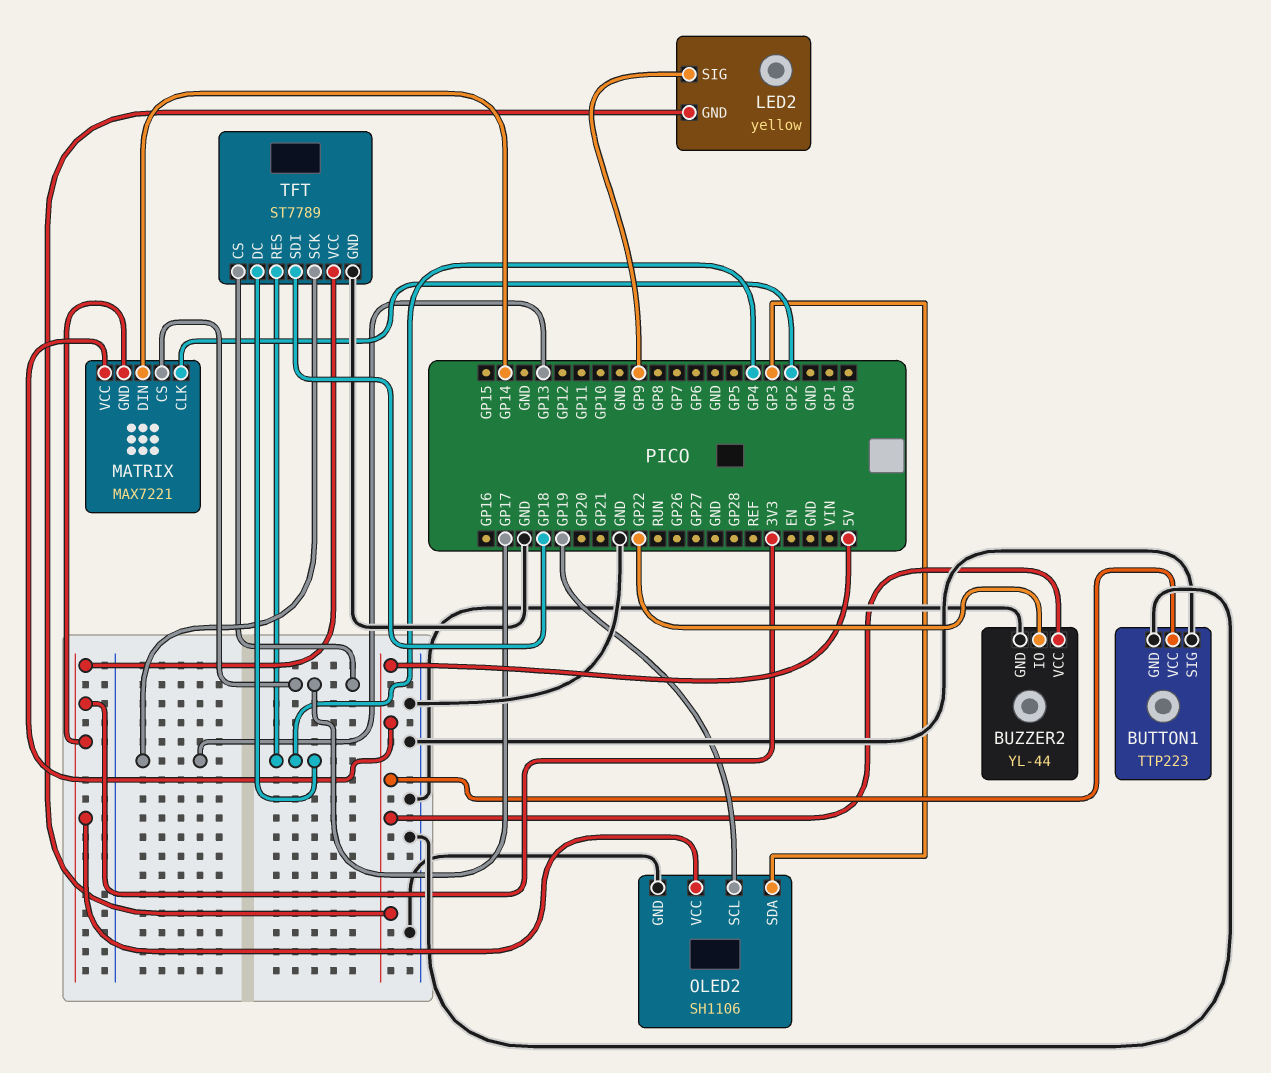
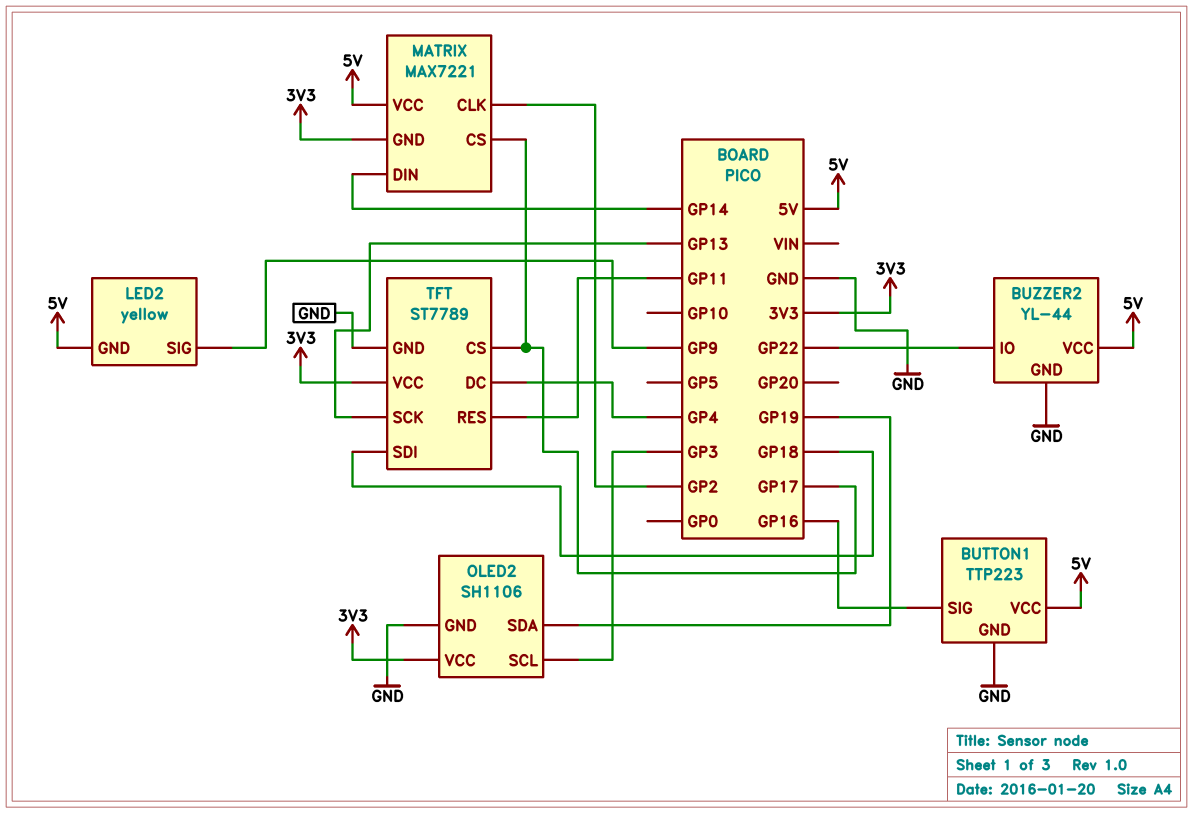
BUTTON1 pin SIG: GND -> GP16
OLED2 pin SCL: GP19 -> GP3
OLED2 pin SDA: GP3 -> GP19
TFT pin RES: GP4 -> GP11

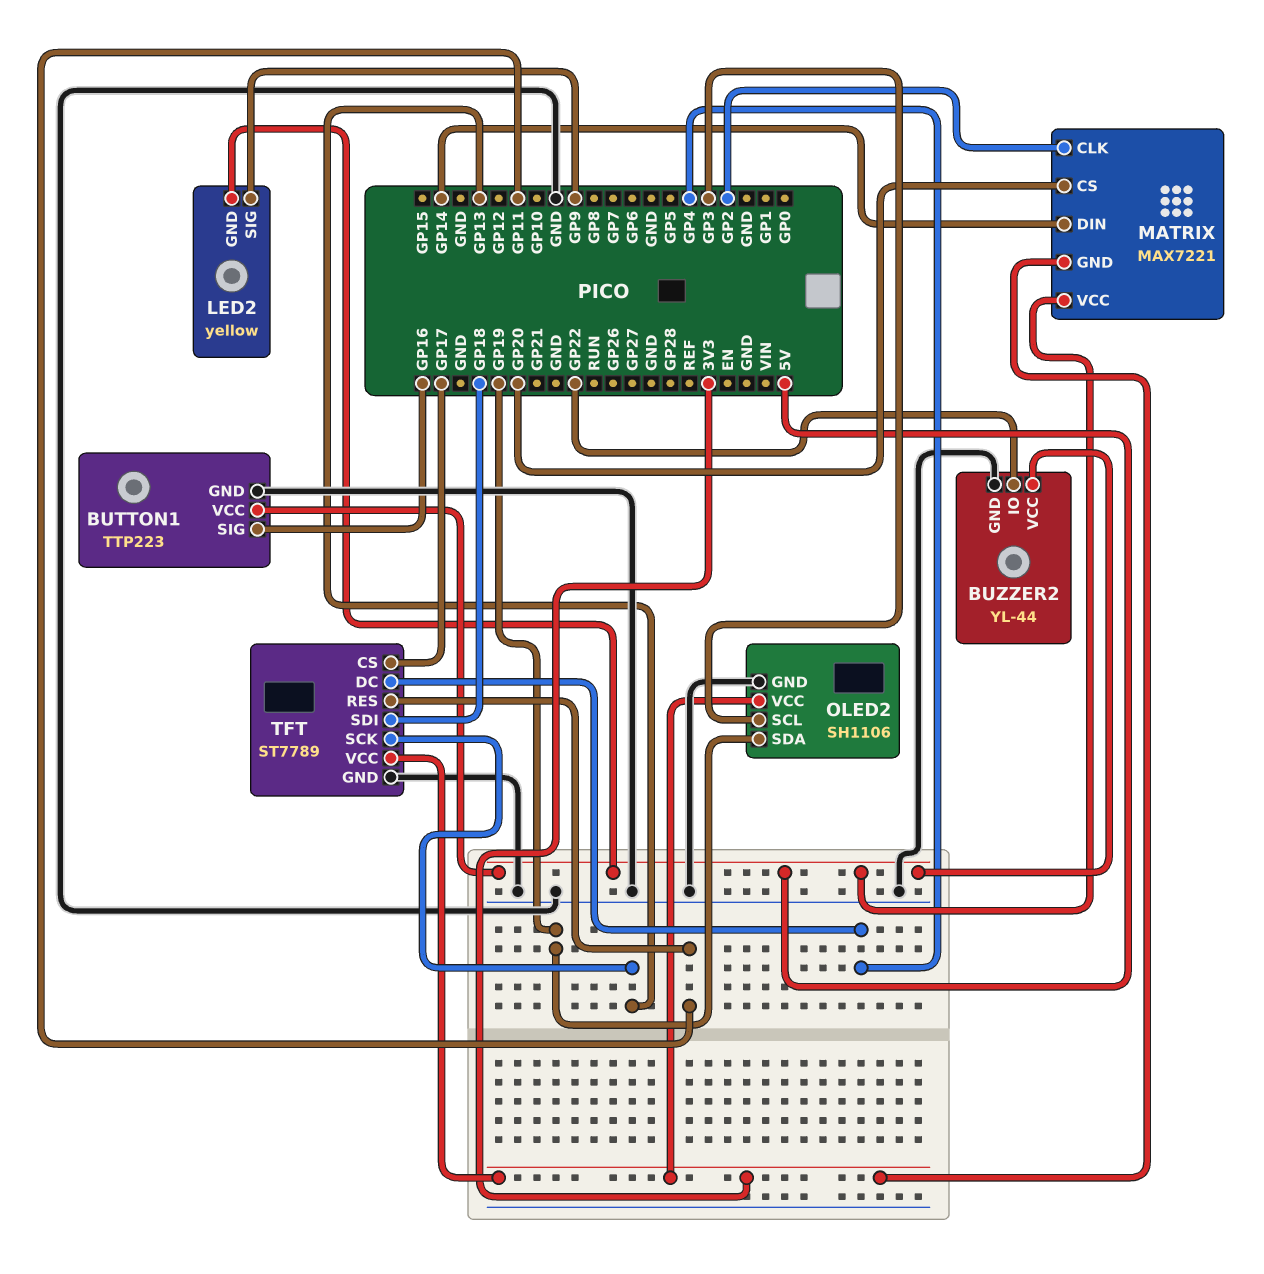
MATRIX pin CS: GP17 -> GP20

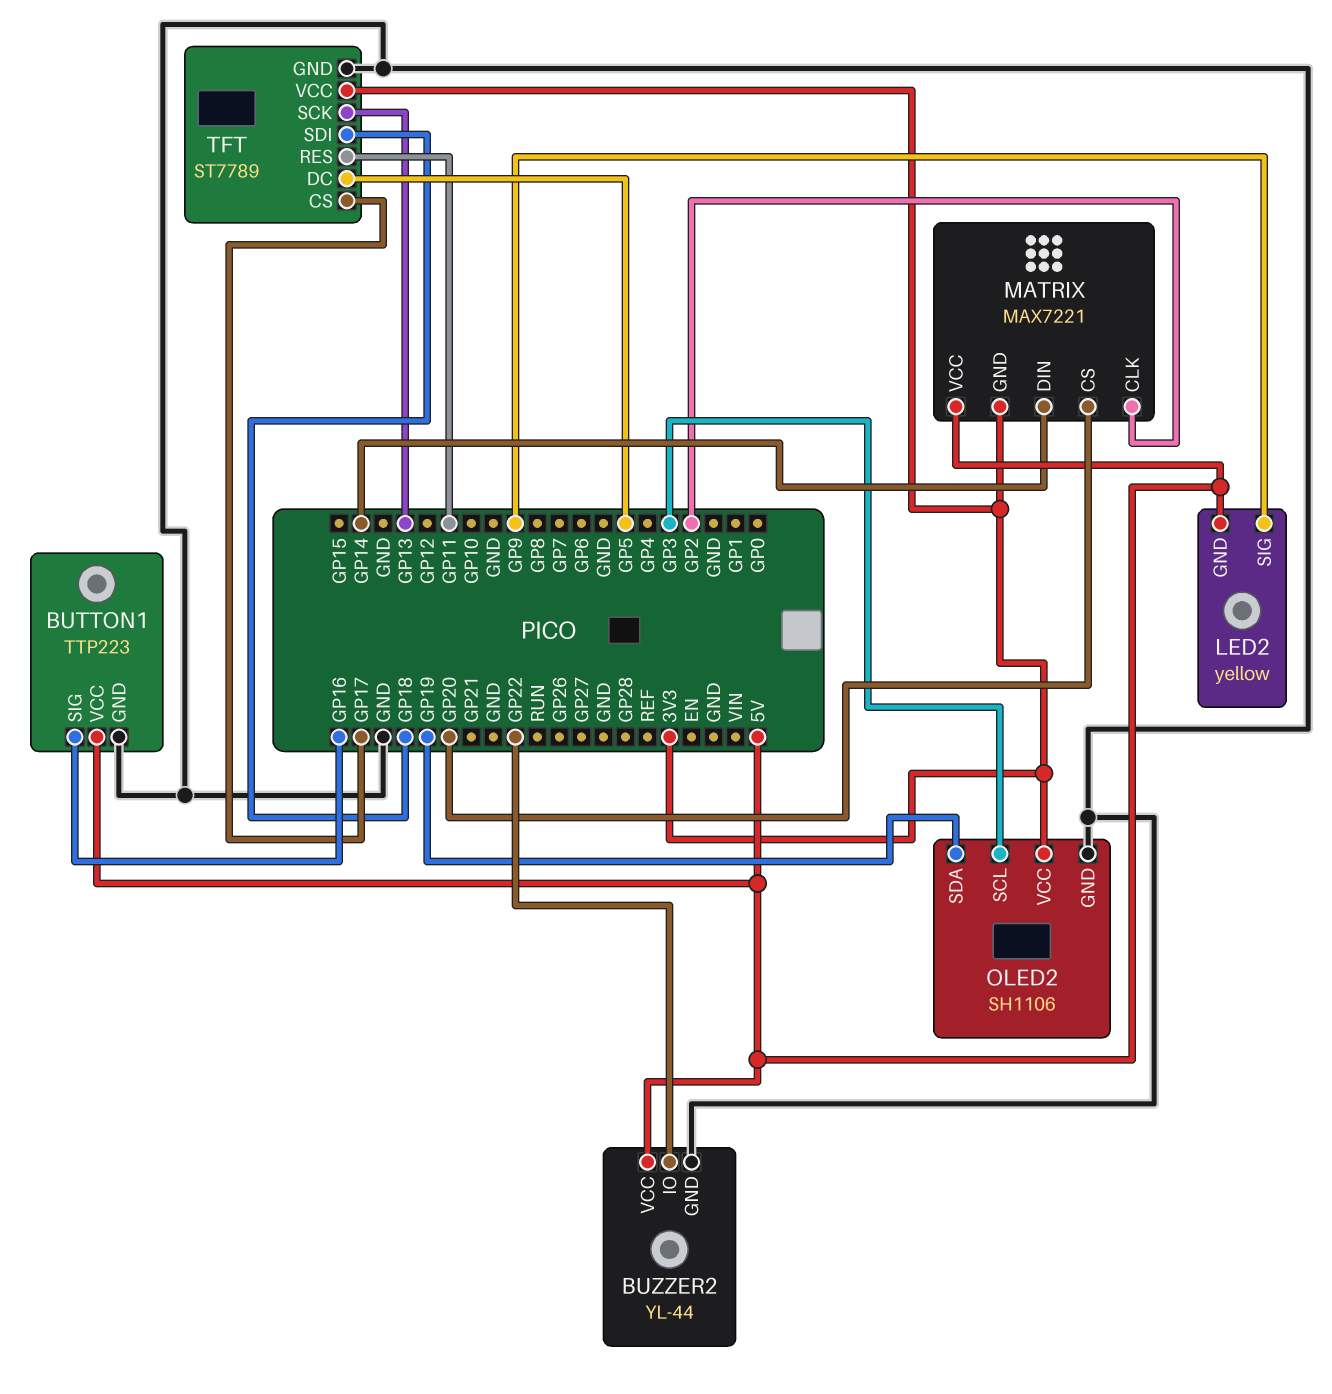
TFT pin DC: GP4 -> GP5

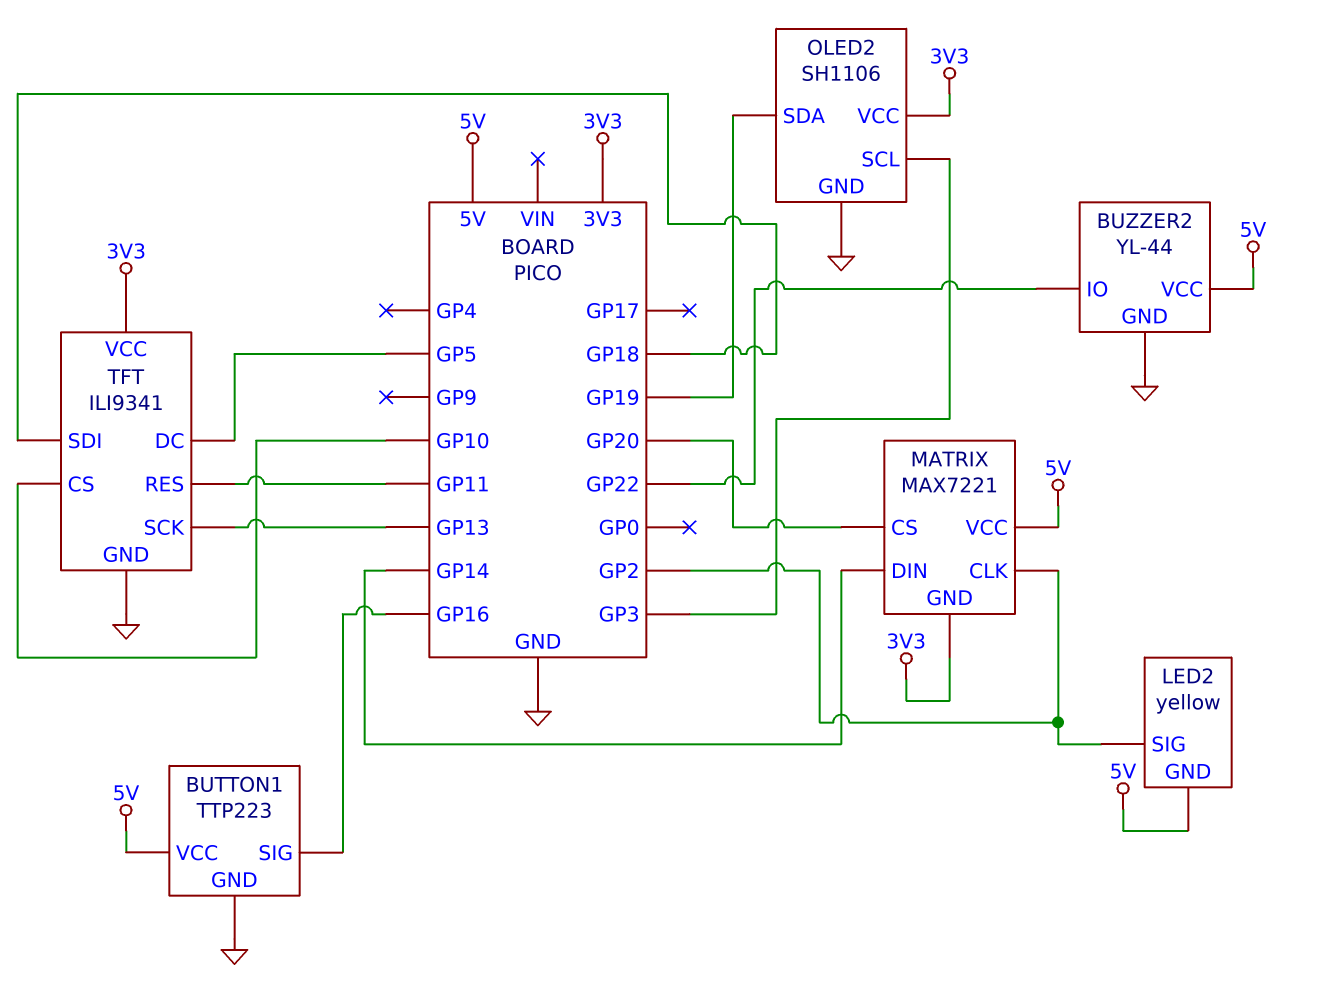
LED2 pin SIG: GP9 -> GP2
TFT: ST7789 -> ILI9341
TFT pin CS: GP17 -> GP10

